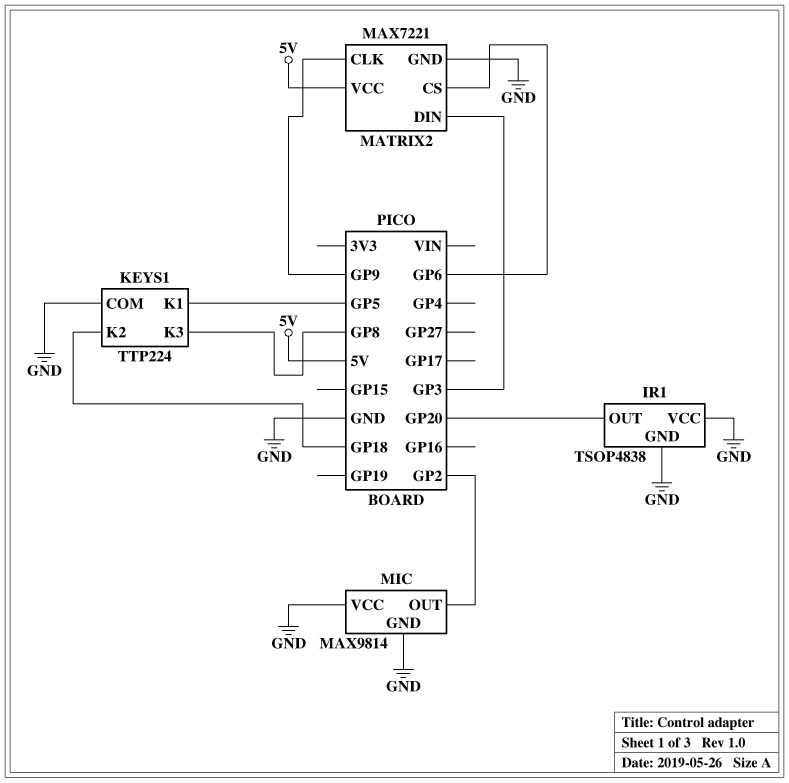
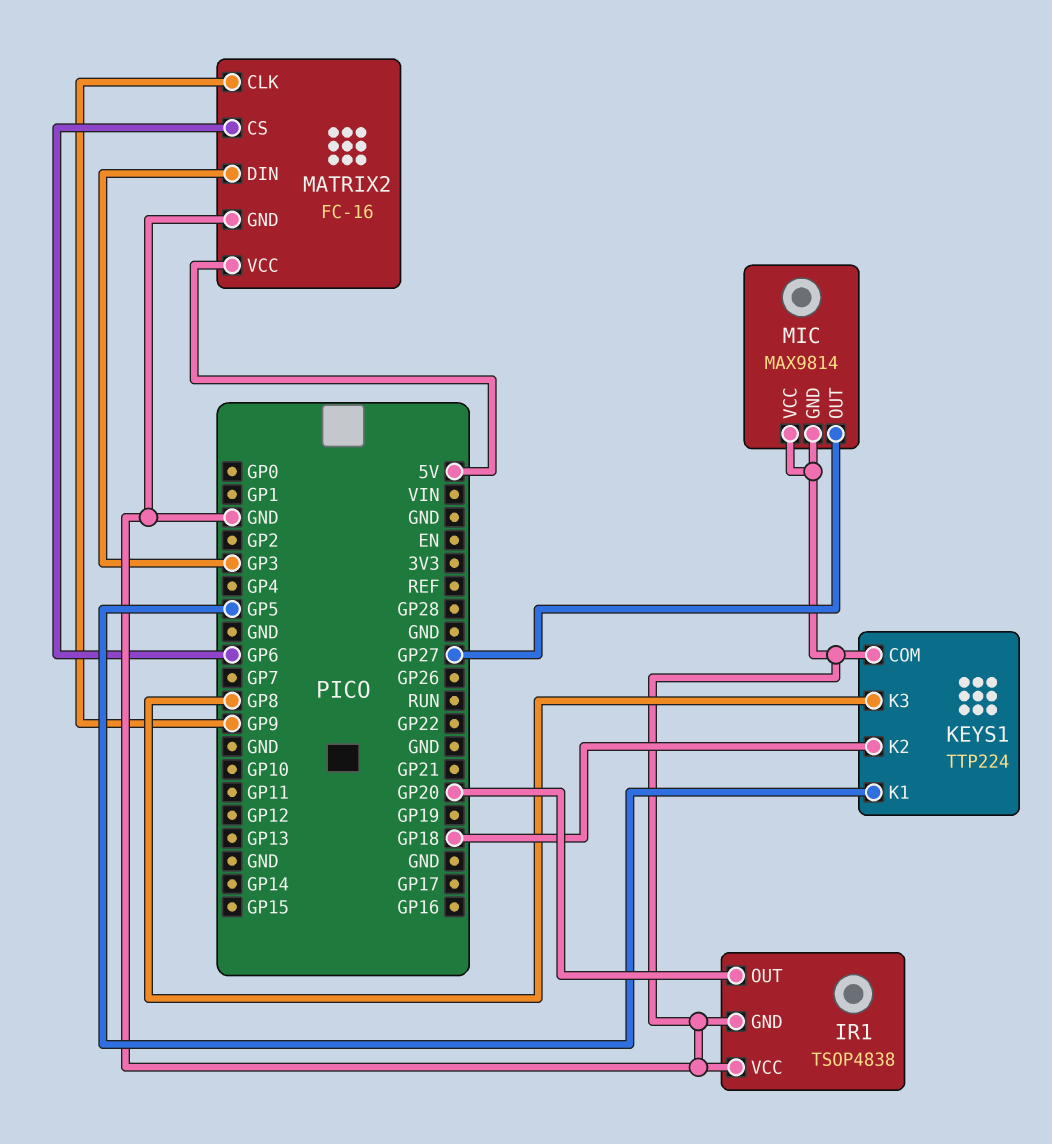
MATRIX2: MAX7221 -> FC-16
MIC pin OUT: GP2 -> GP27

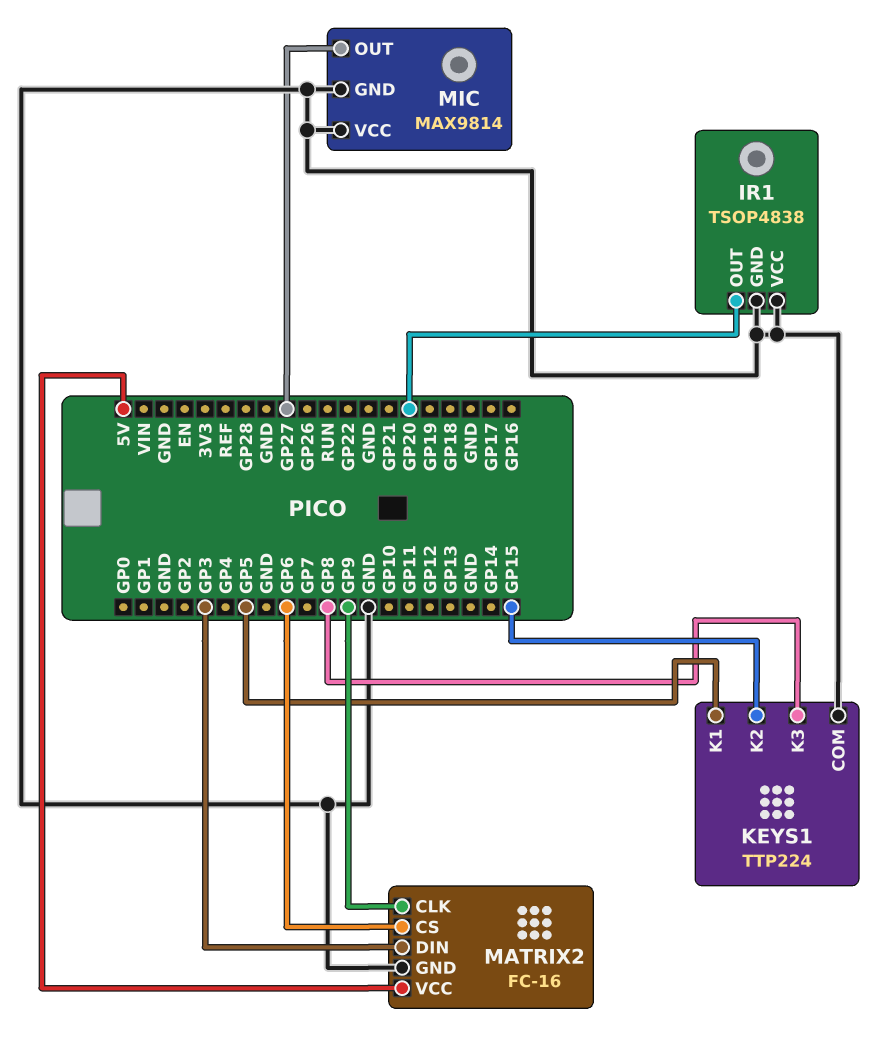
KEYS1 pin K2: GP18 -> GP15

